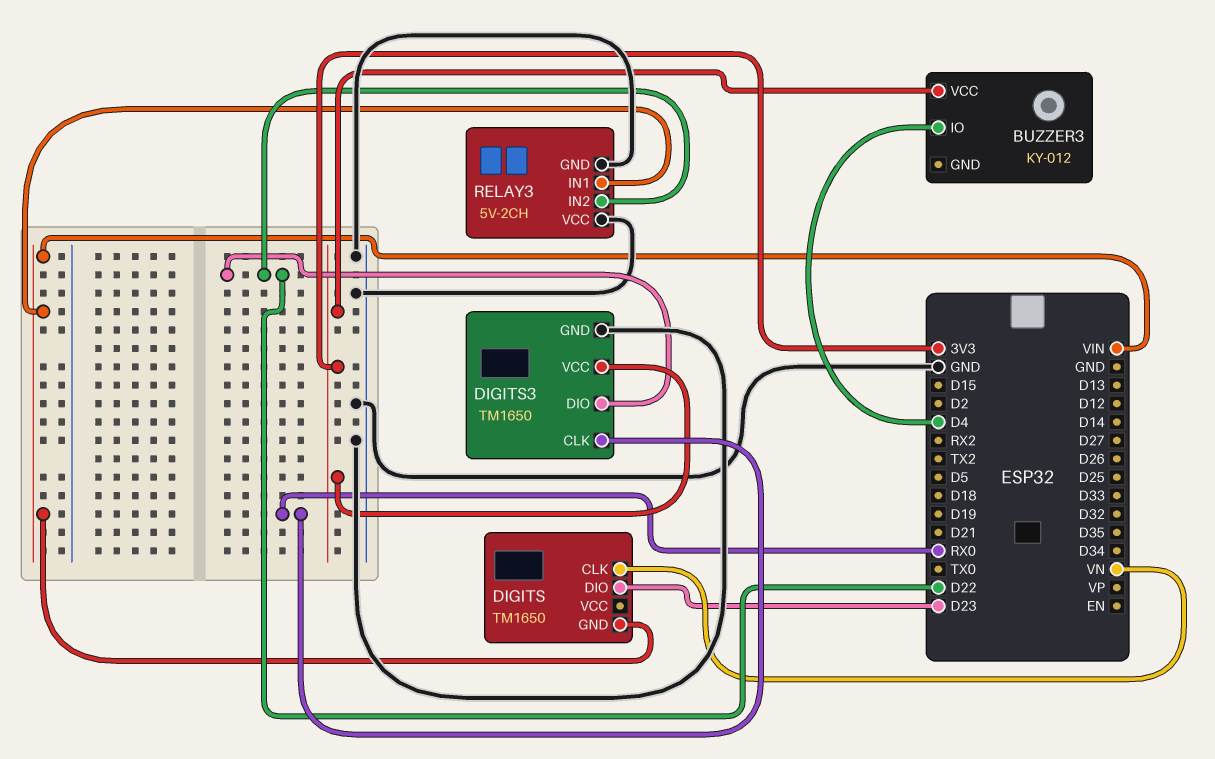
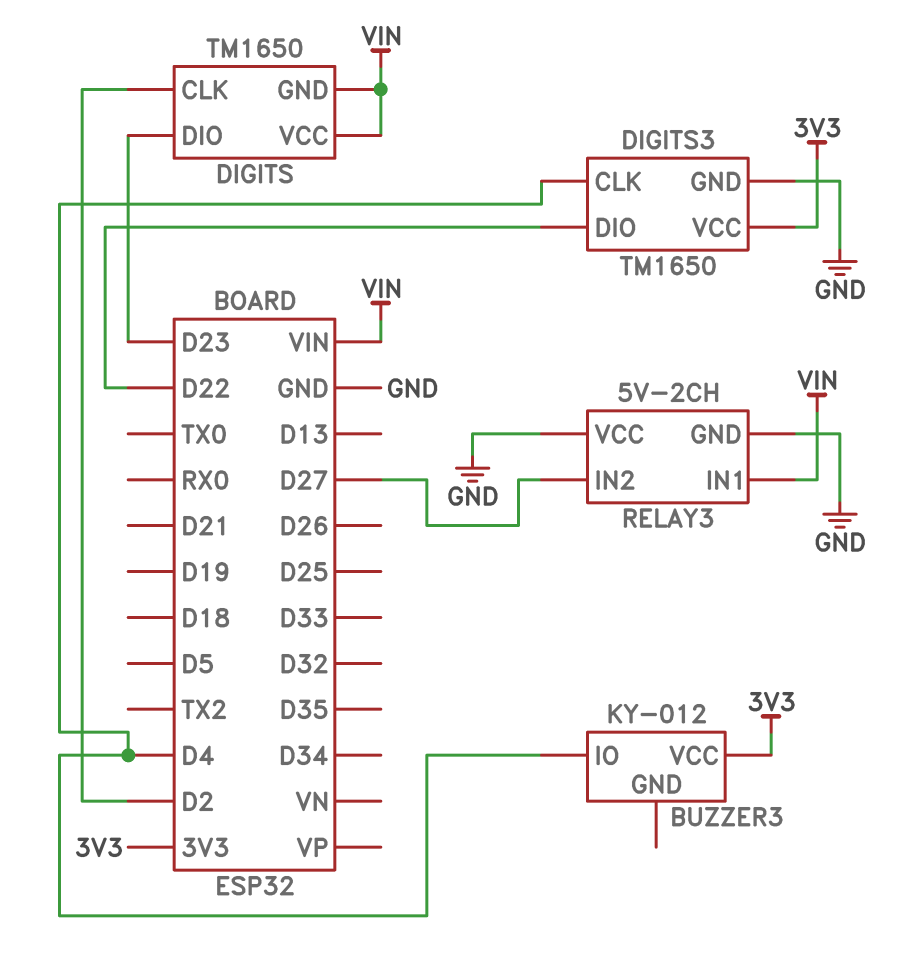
DIGITS pin CLK: VN -> D2
DIGITS pin VCC: none -> VIN
DIGITS3 pin CLK: RX0 -> D4
RELAY3 pin IN2: D22 -> D27

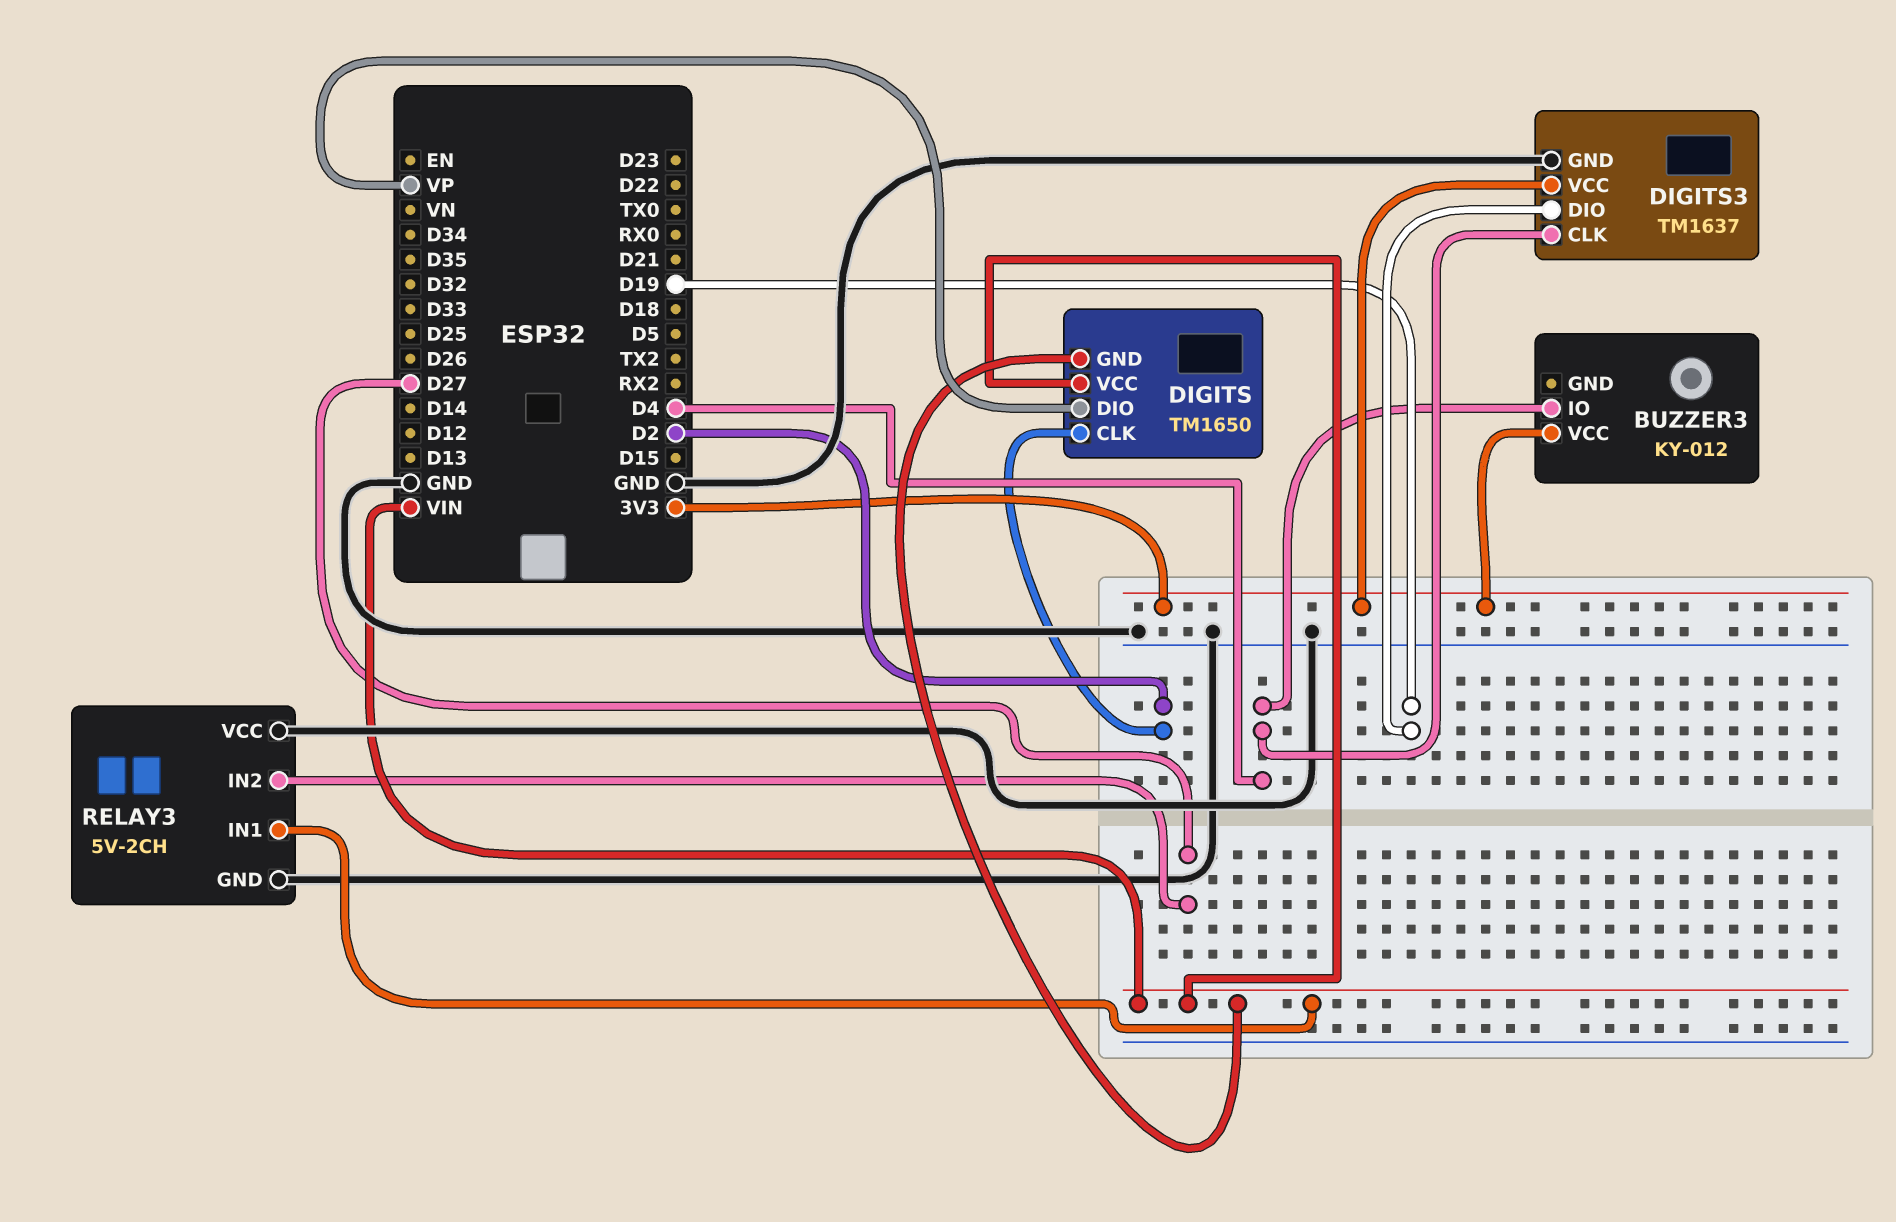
DIGITS pin DIO: D23 -> VP
DIGITS3: TM1650 -> TM1637
DIGITS3 pin DIO: D22 -> D19

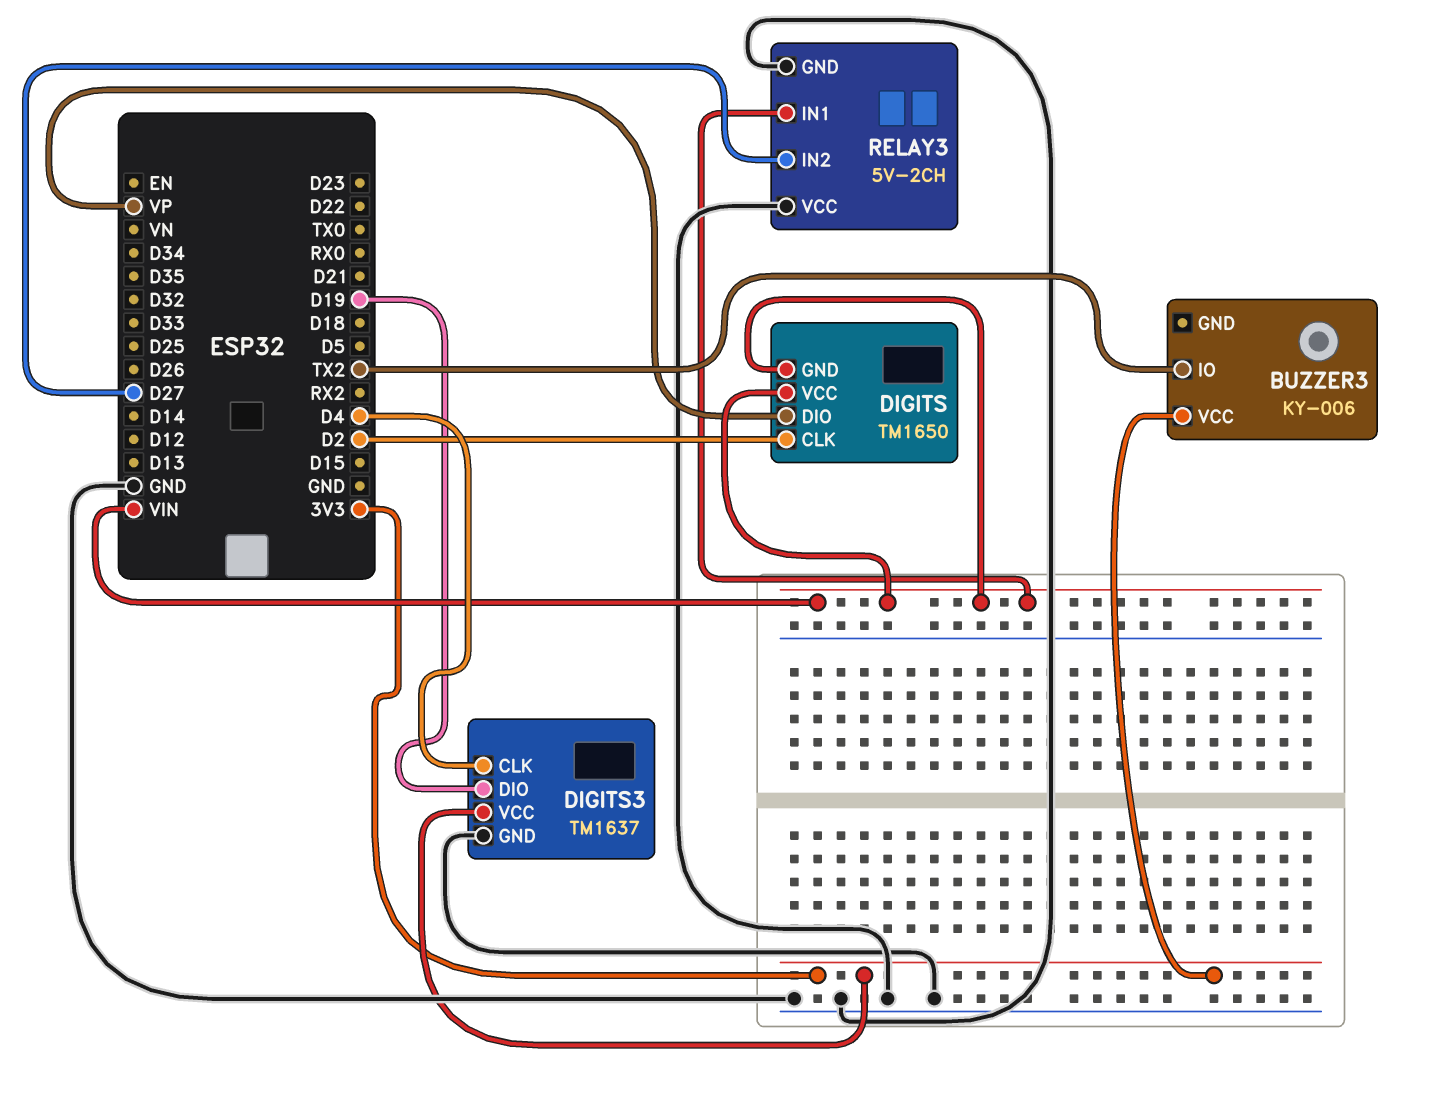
BUZZER3: KY-012 -> KY-006
BUZZER3 pin IO: D4 -> TX2

